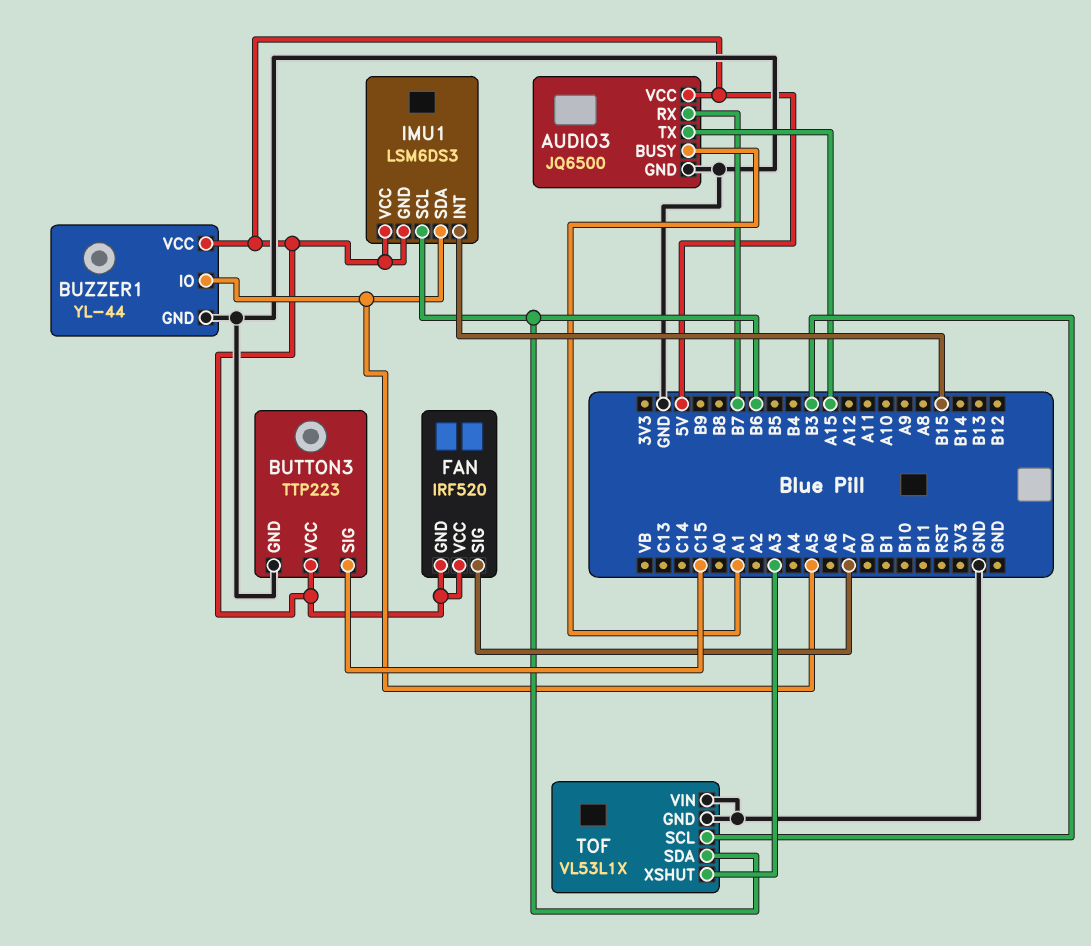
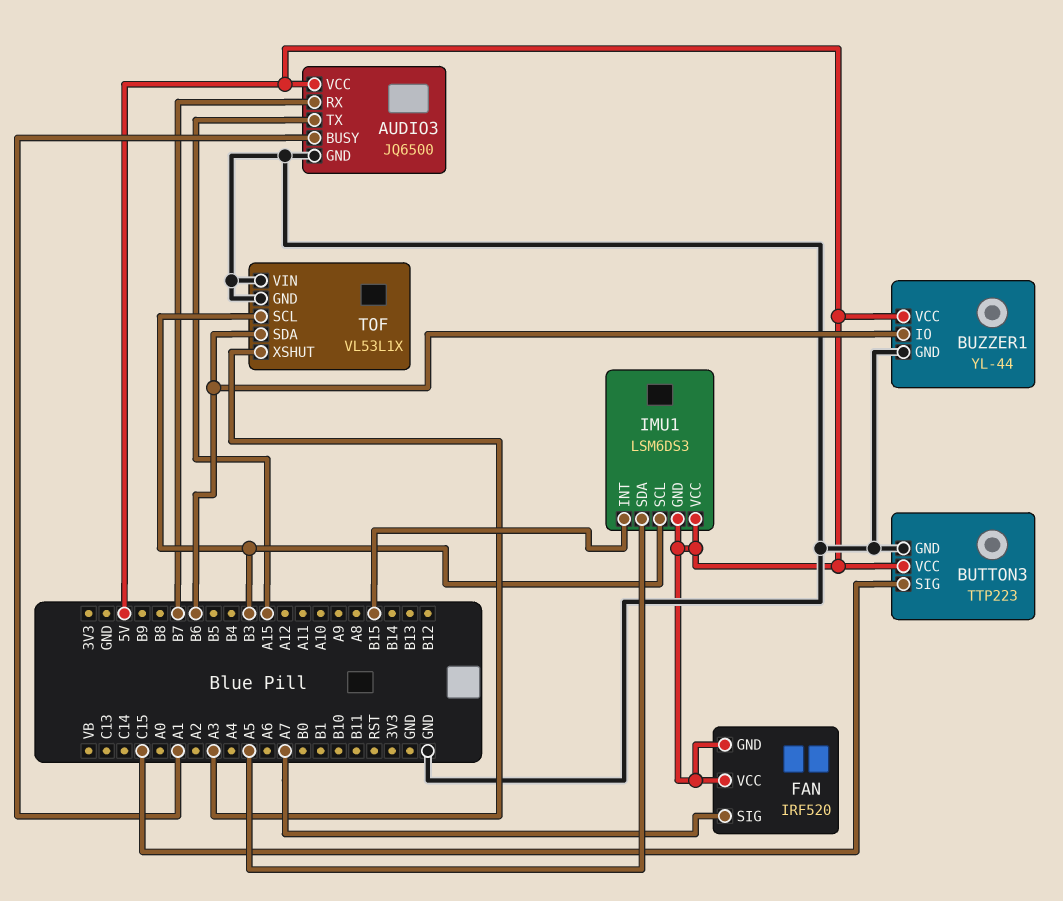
BUZZER1 pin IO: A5 -> B6
IMU1 pin SCL: B6 -> B3

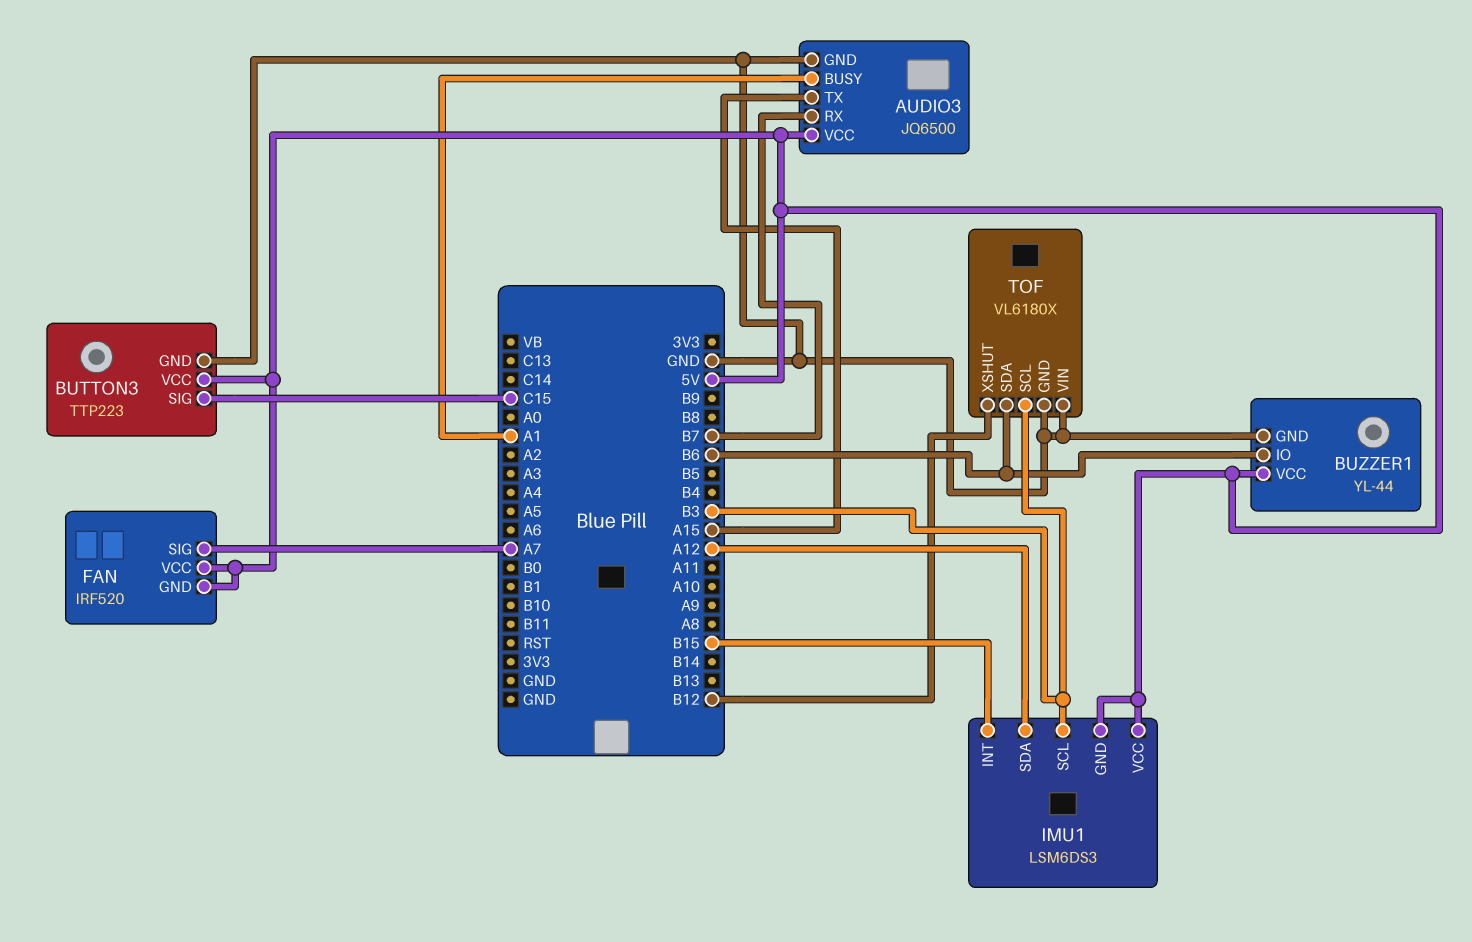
IMU1 pin SDA: A5 -> A12
TOF: VL53L1X -> VL6180X
TOF pin XSHUT: A3 -> B12

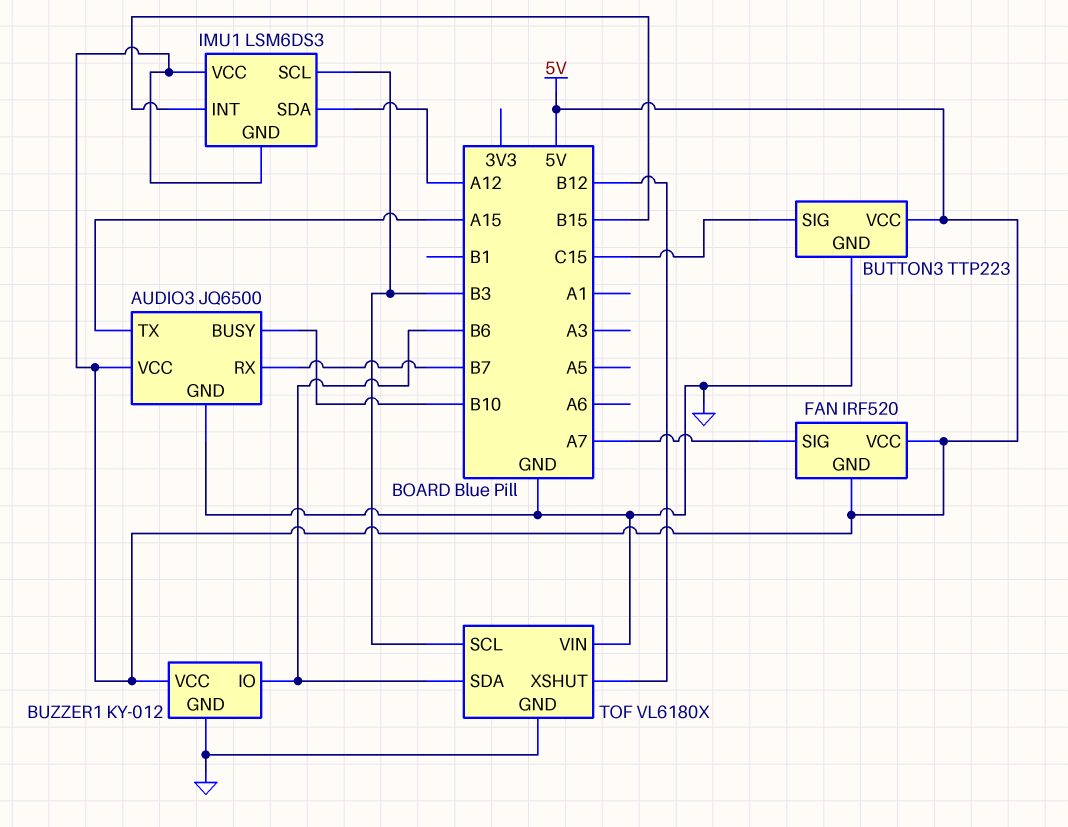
AUDIO3 pin BUSY: A1 -> B10
BUZZER1: YL-44 -> KY-012

